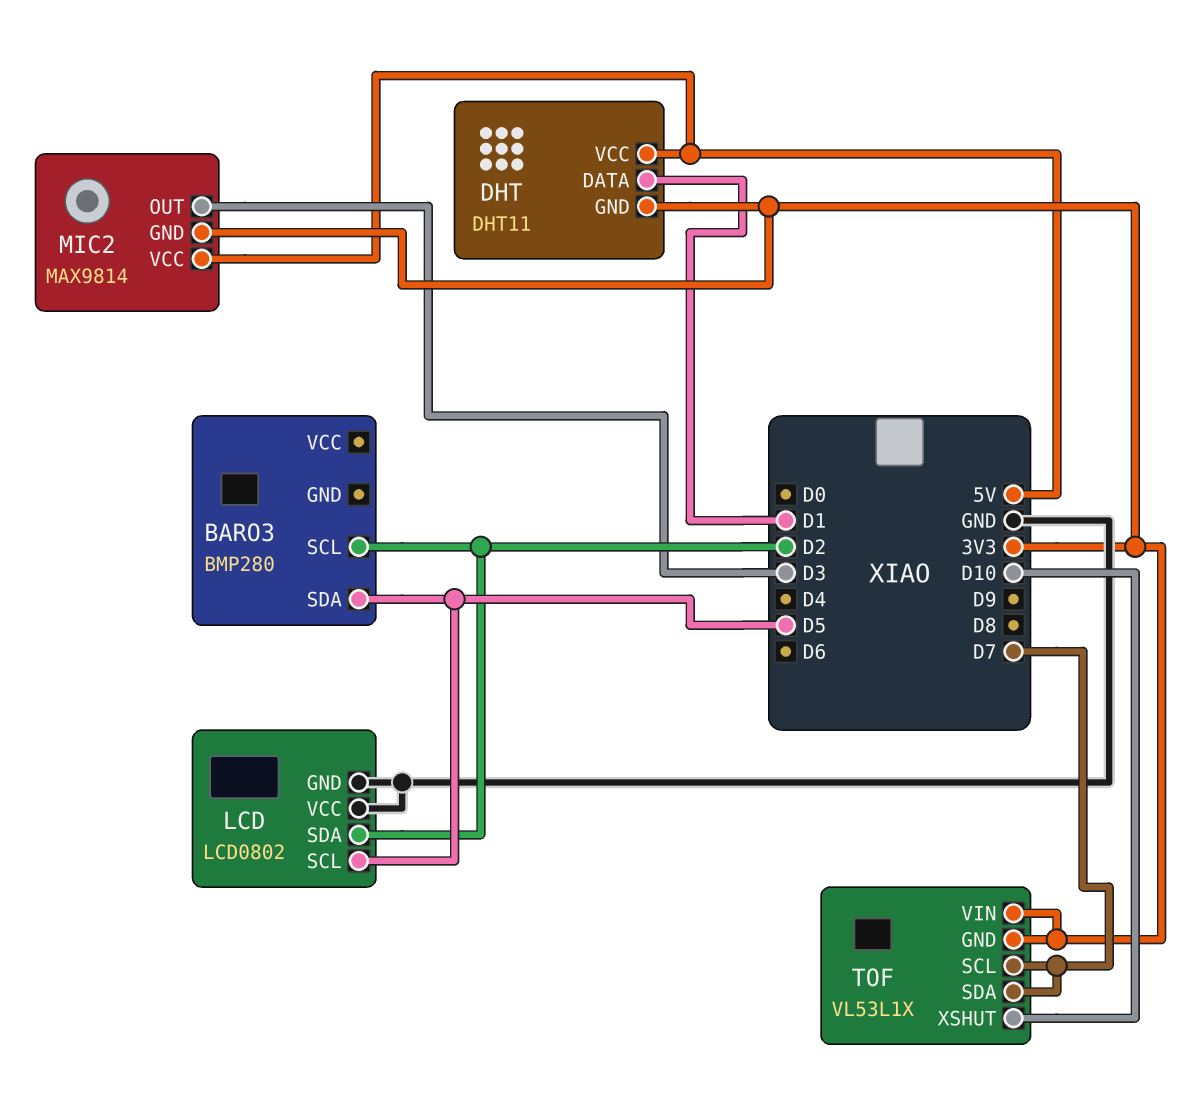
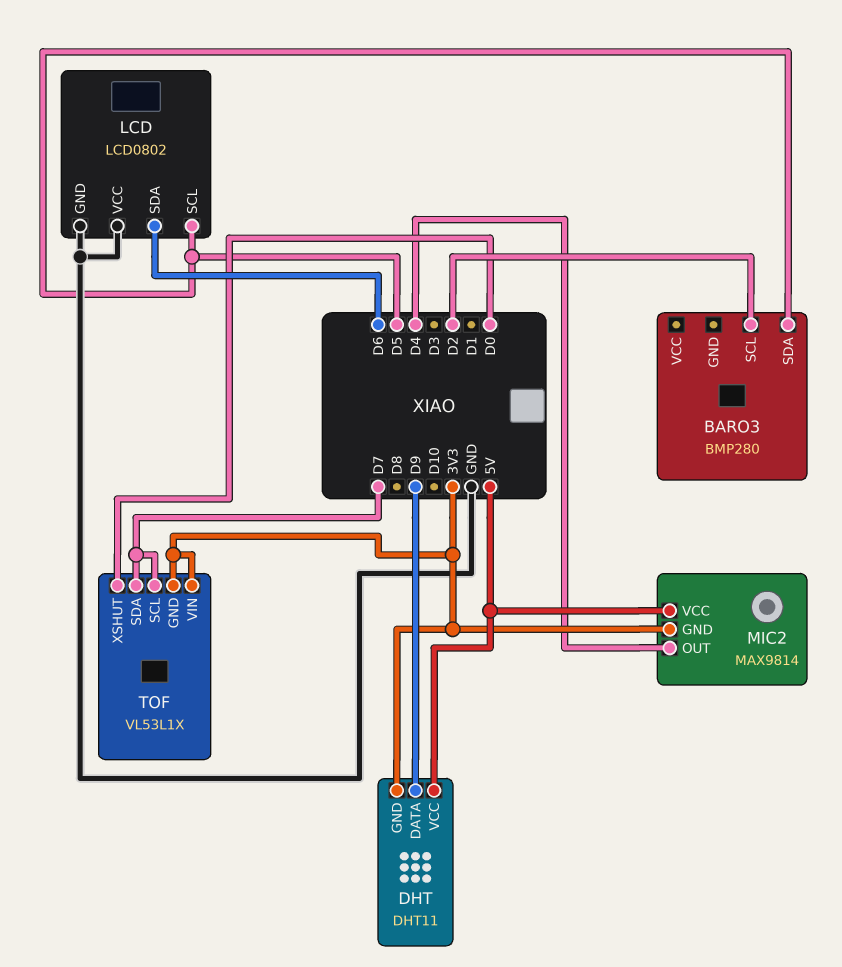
DHT pin DATA: D1 -> D9
LCD pin SDA: D2 -> D6
MIC2 pin OUT: D3 -> D4
TOF pin XSHUT: D10 -> D0

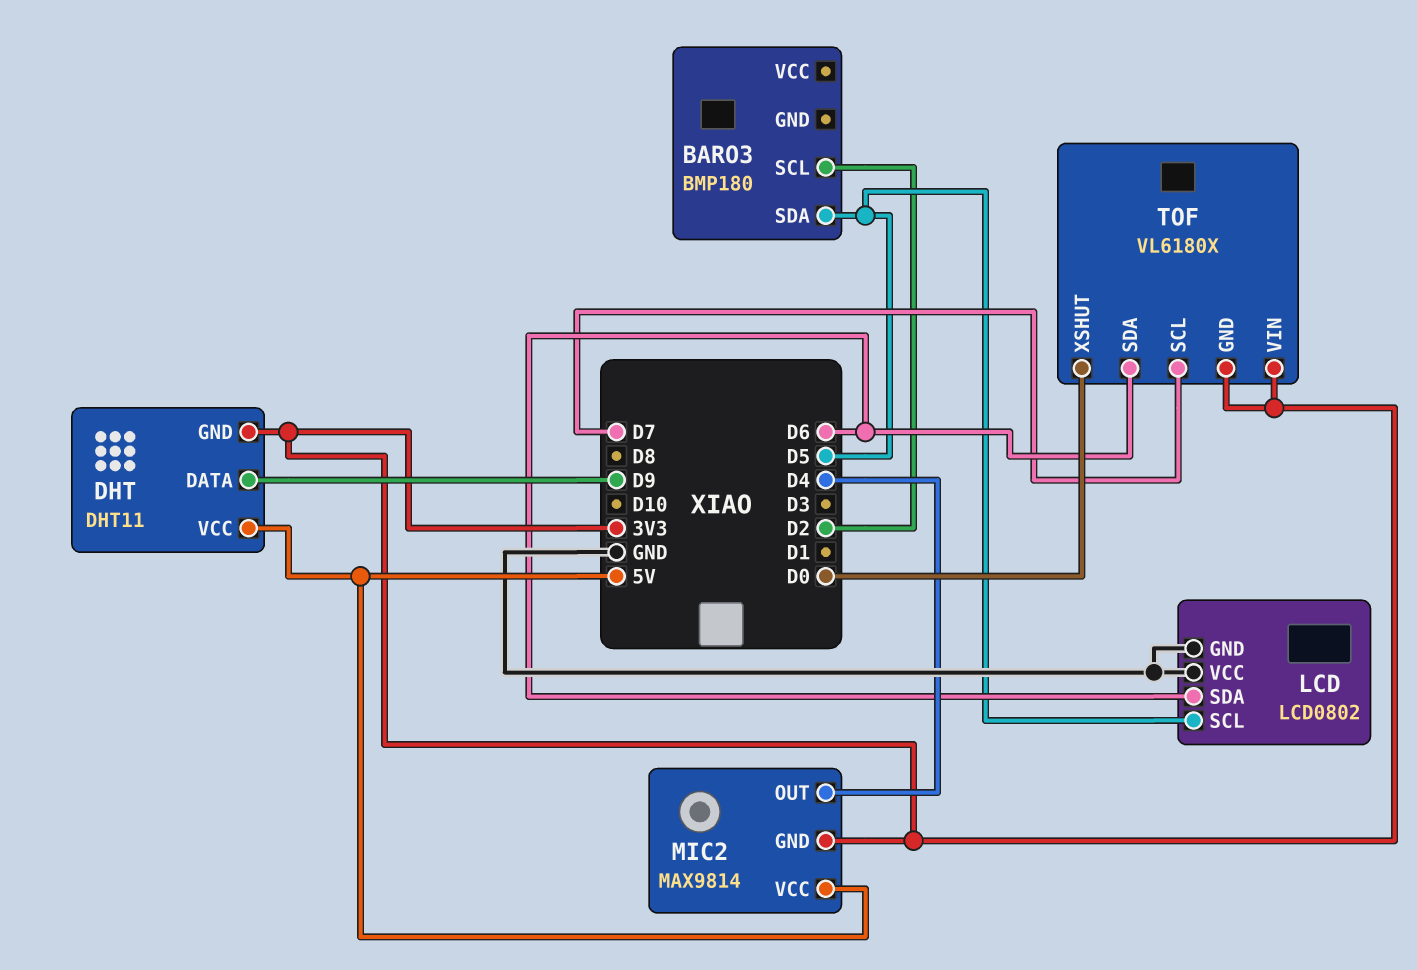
BARO3: BMP280 -> BMP180
TOF: VL53L1X -> VL6180X
TOF pin SDA: D7 -> D6

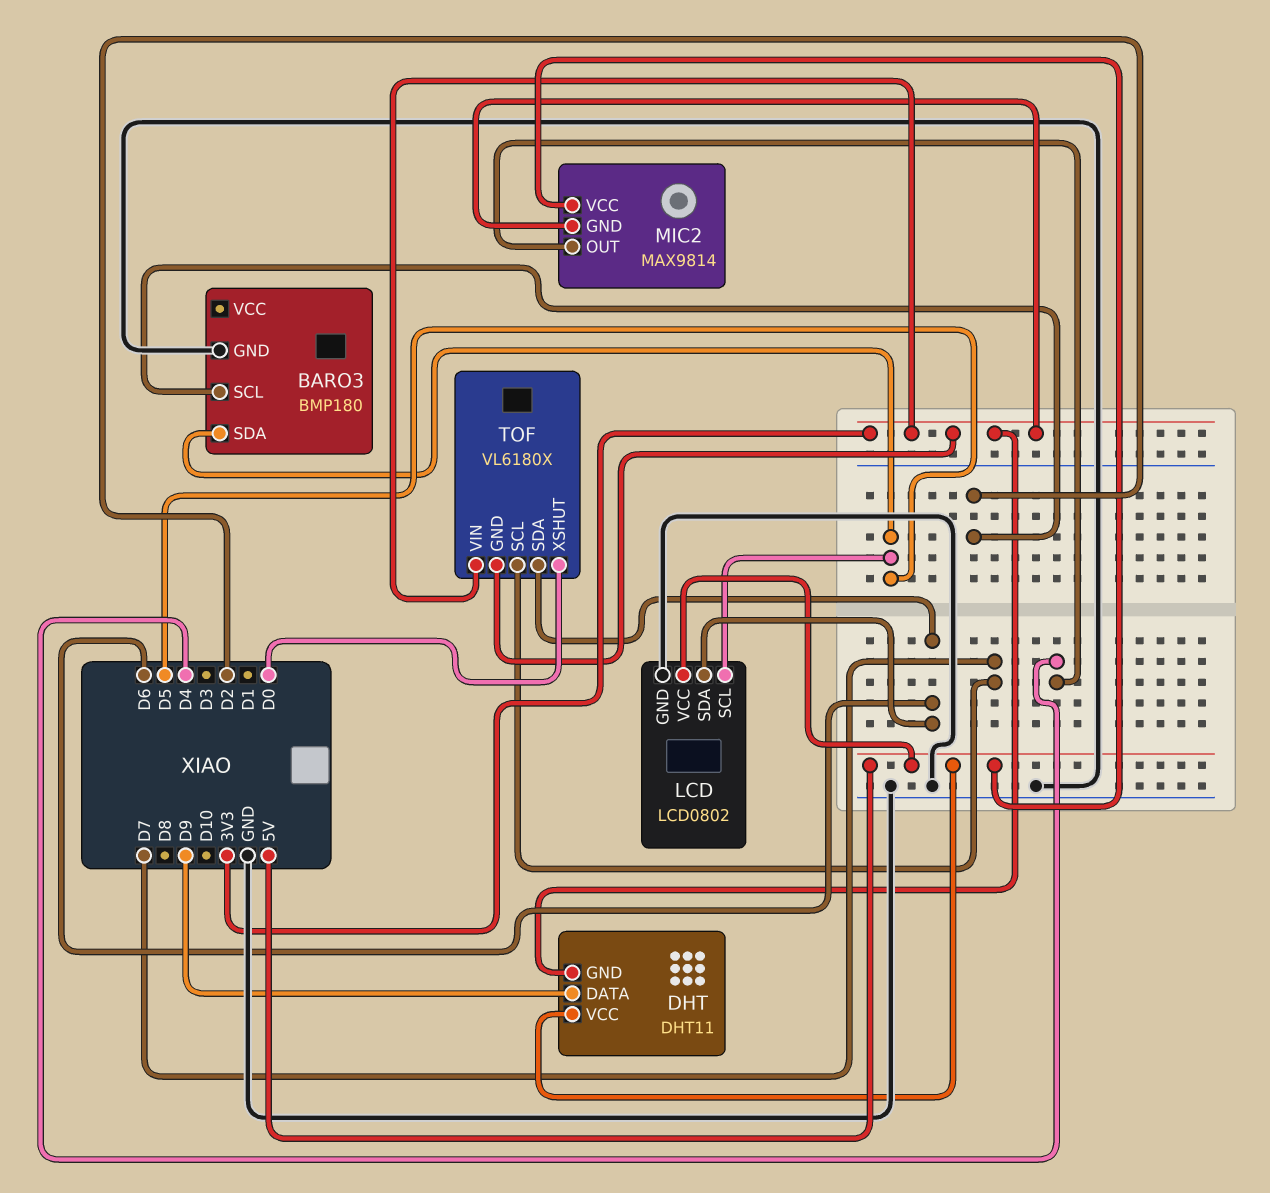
BARO3 pin GND: none -> GND
LCD pin VCC: GND -> 5V

